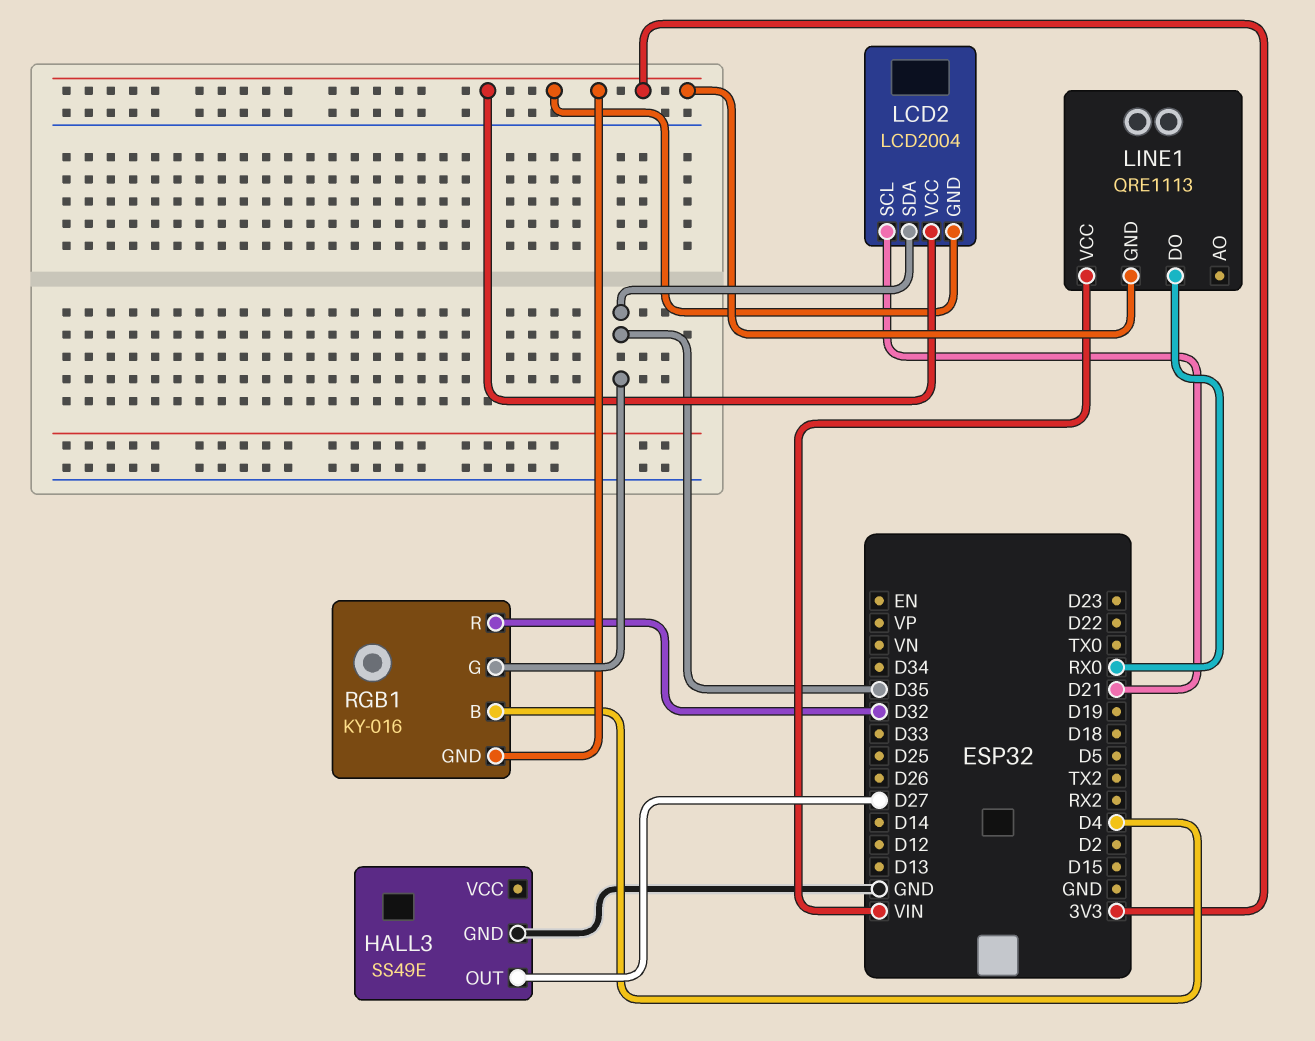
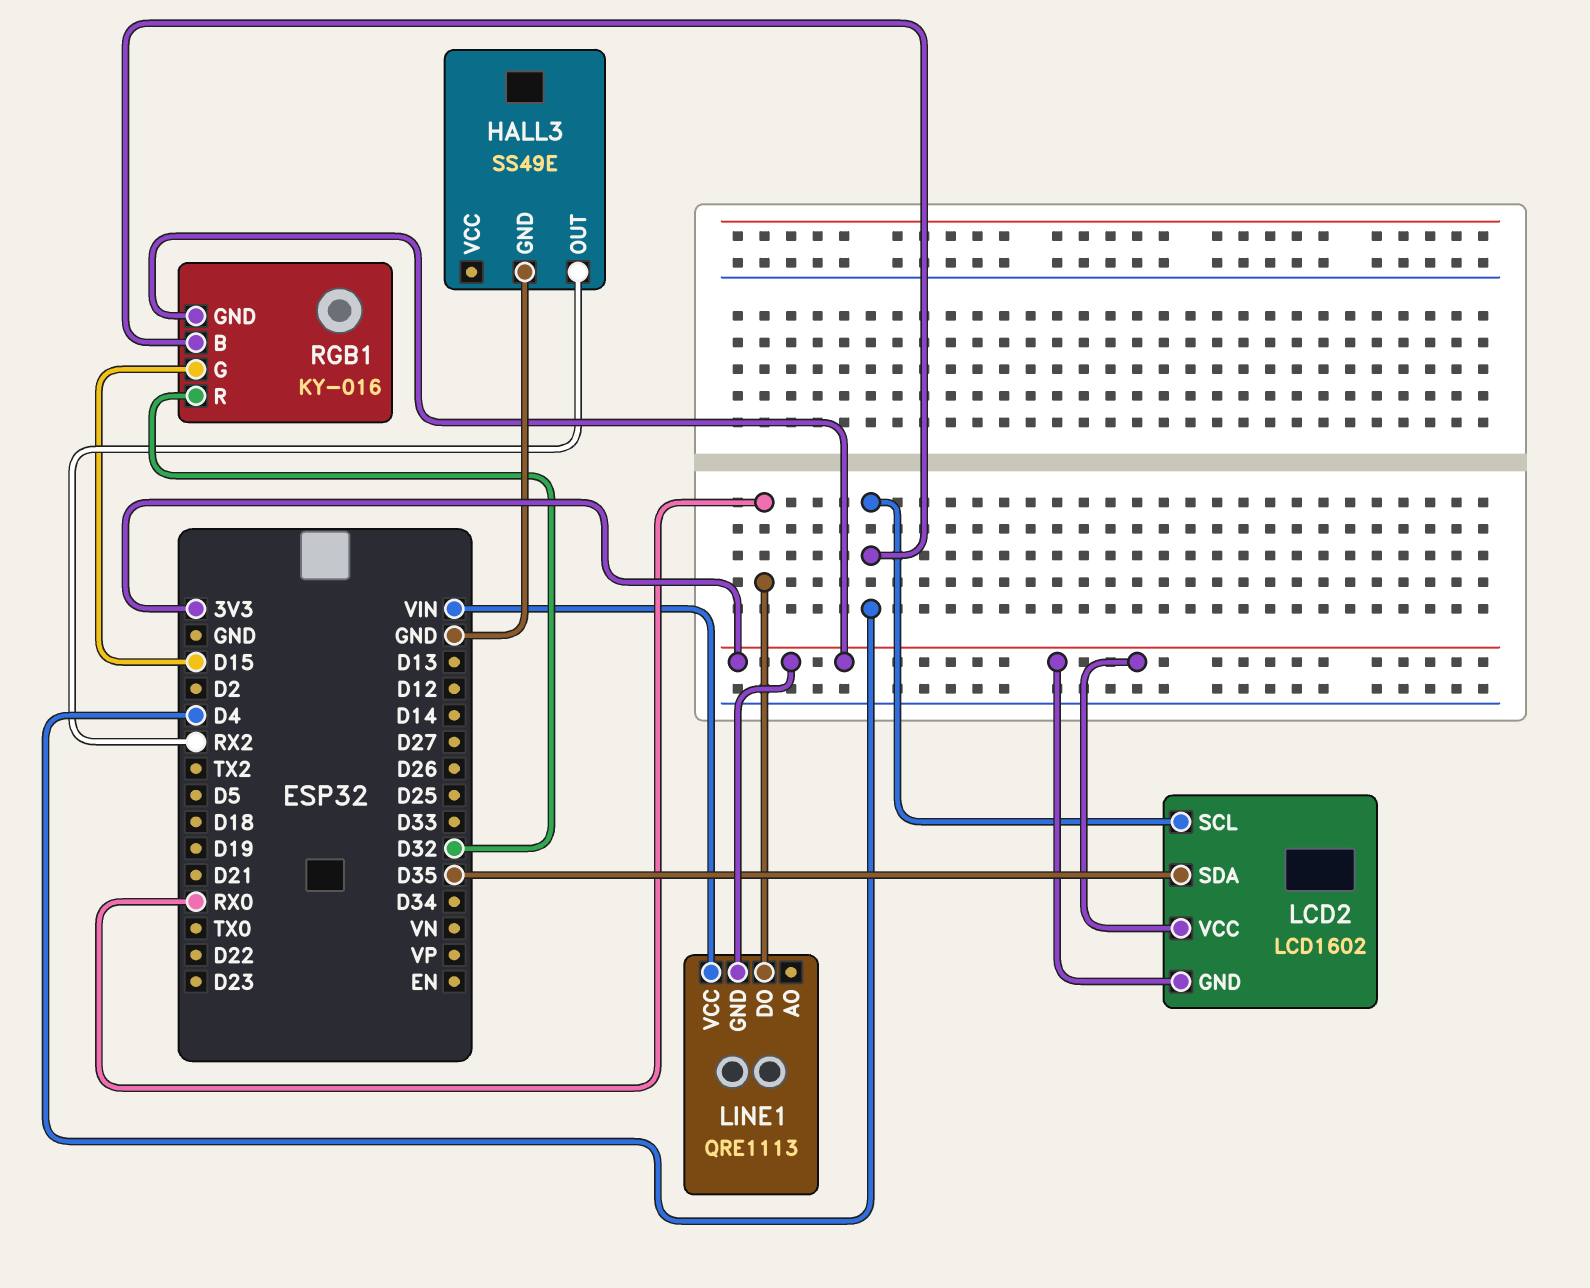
HALL3 pin OUT: D27 -> RX2
LCD2: LCD2004 -> LCD1602
LCD2 pin SCL: D21 -> D4
RGB1 pin G: D35 -> D15

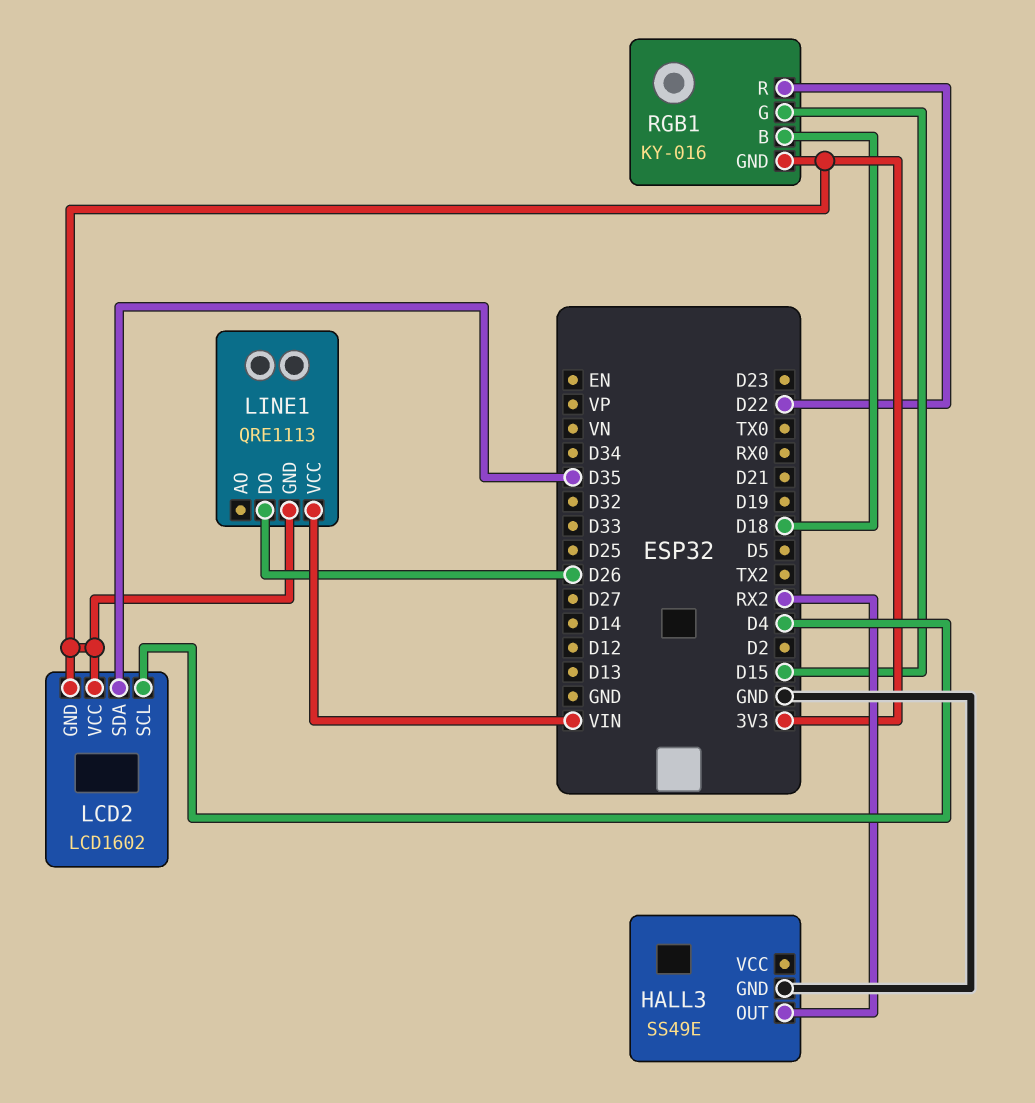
LINE1 pin DO: RX0 -> D26
RGB1 pin B: D4 -> D18
RGB1 pin R: D32 -> D22

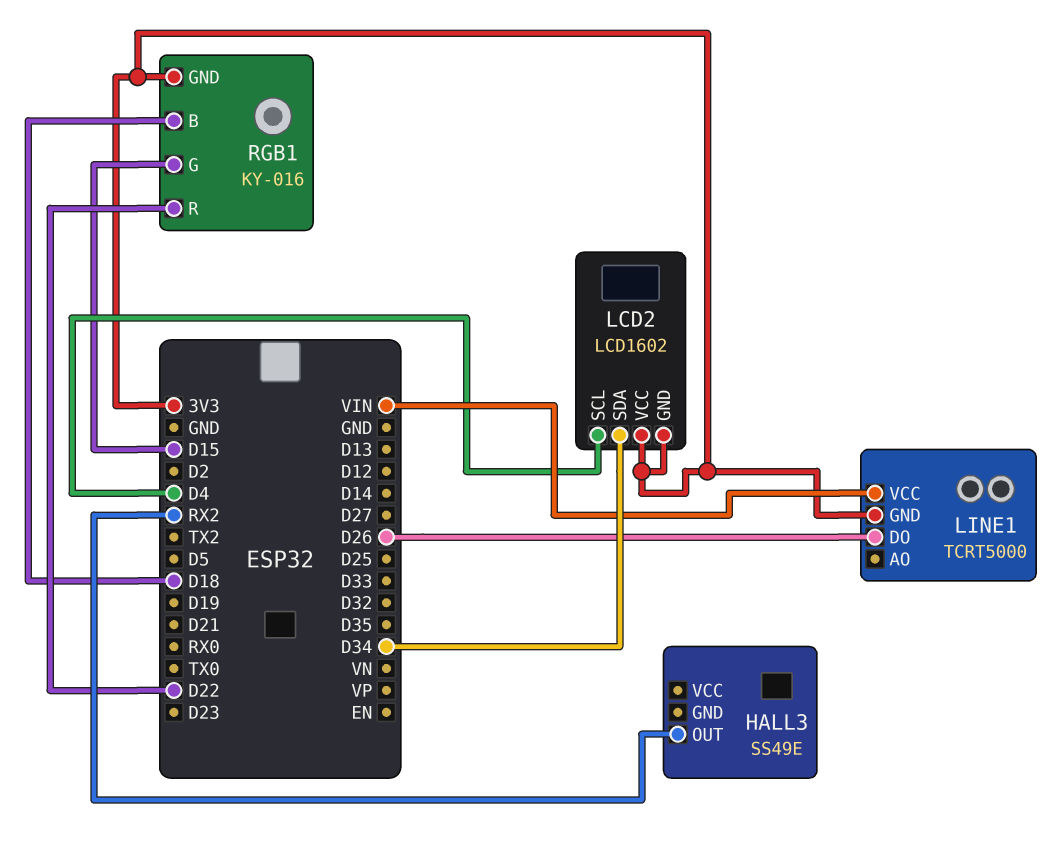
HALL3 pin GND: GND -> none
LCD2 pin SDA: D35 -> D34
LINE1: QRE1113 -> TCRT5000

